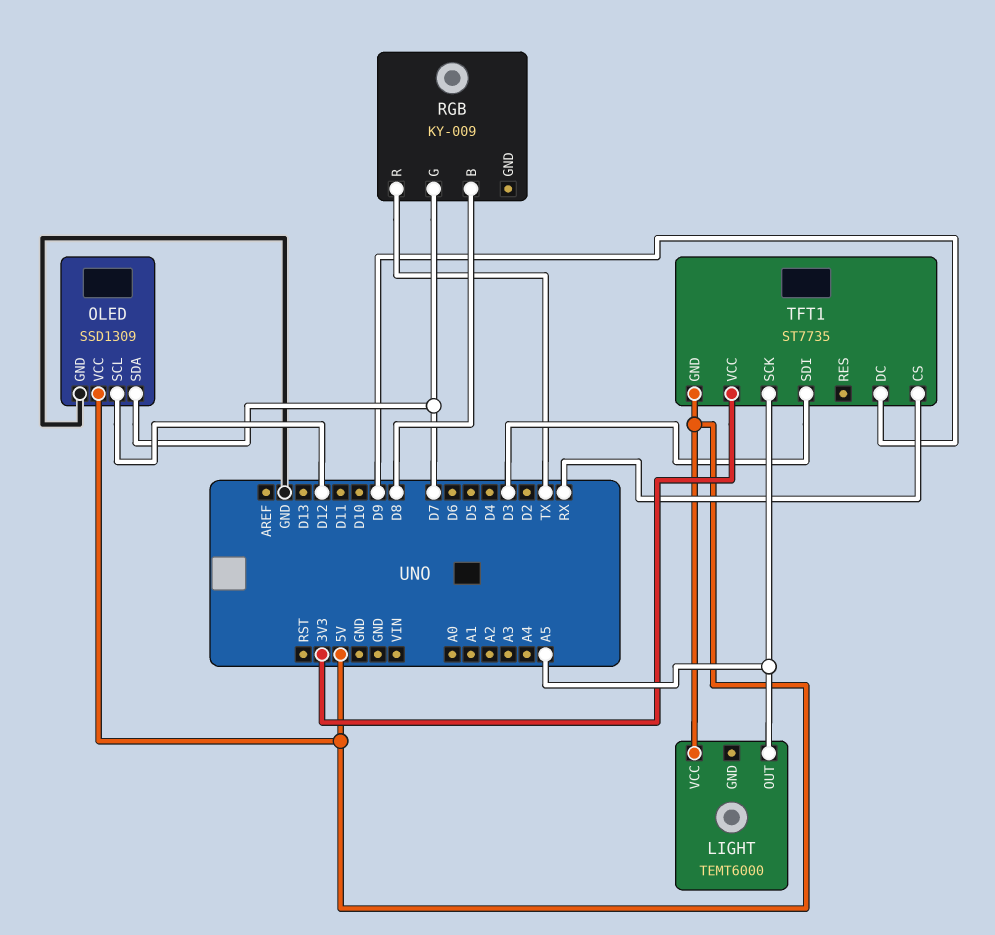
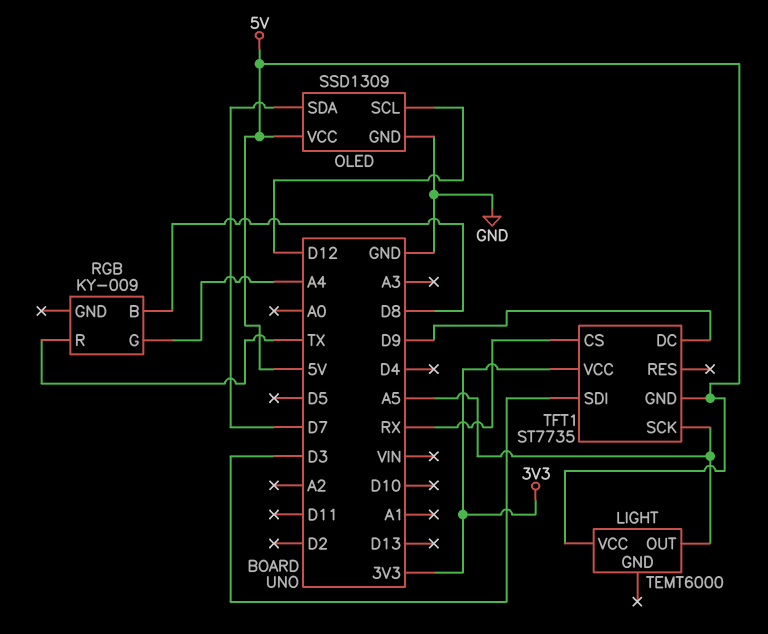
RGB pin G: D7 -> A4

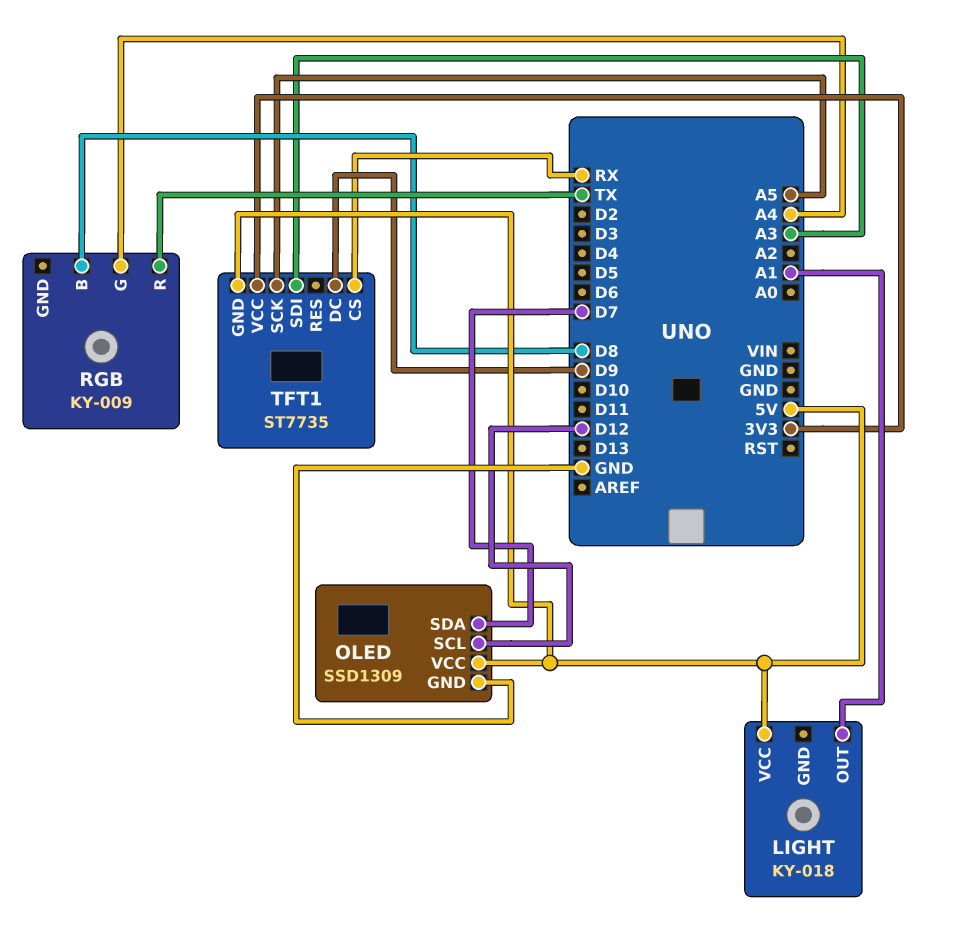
LIGHT: TEMT6000 -> KY-018
LIGHT pin OUT: A5 -> A1
TFT1 pin SDI: D3 -> A3

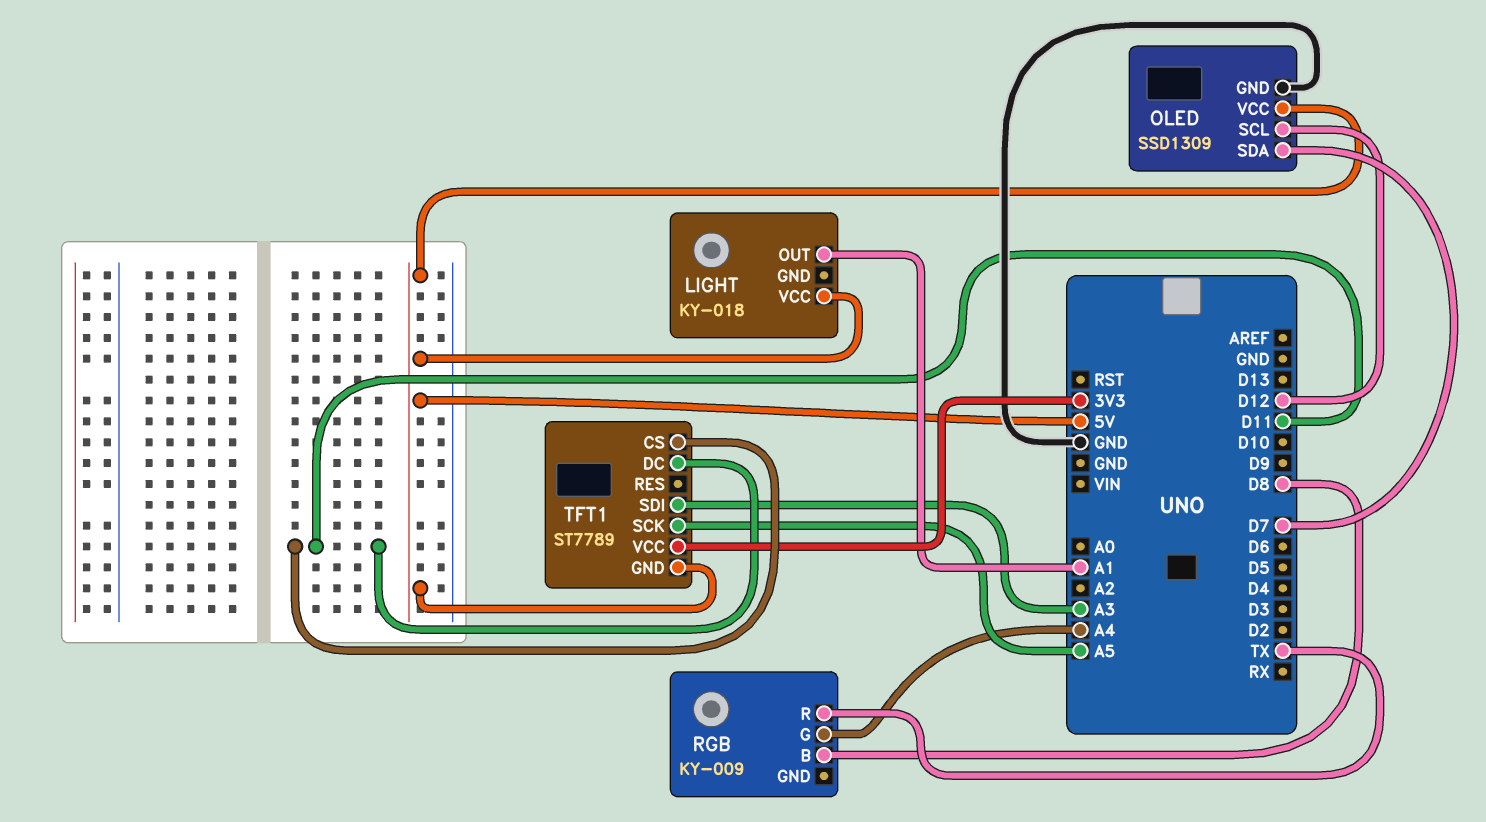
TFT1: ST7735 -> ST7789
TFT1 pin CS: RX -> D11
TFT1 pin DC: D9 -> D11

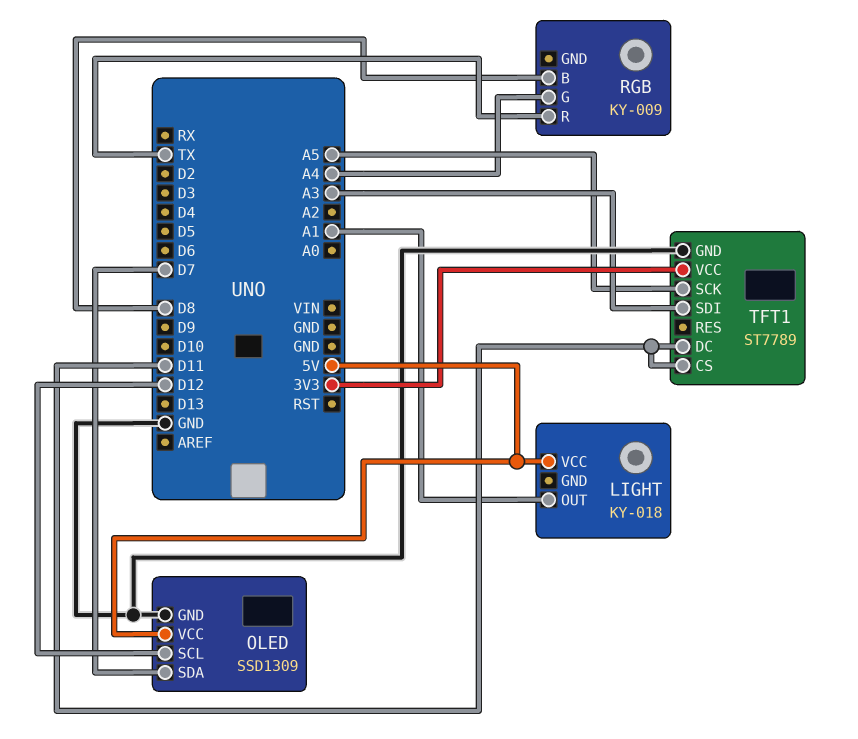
TFT1 pin GND: 5V -> GND

